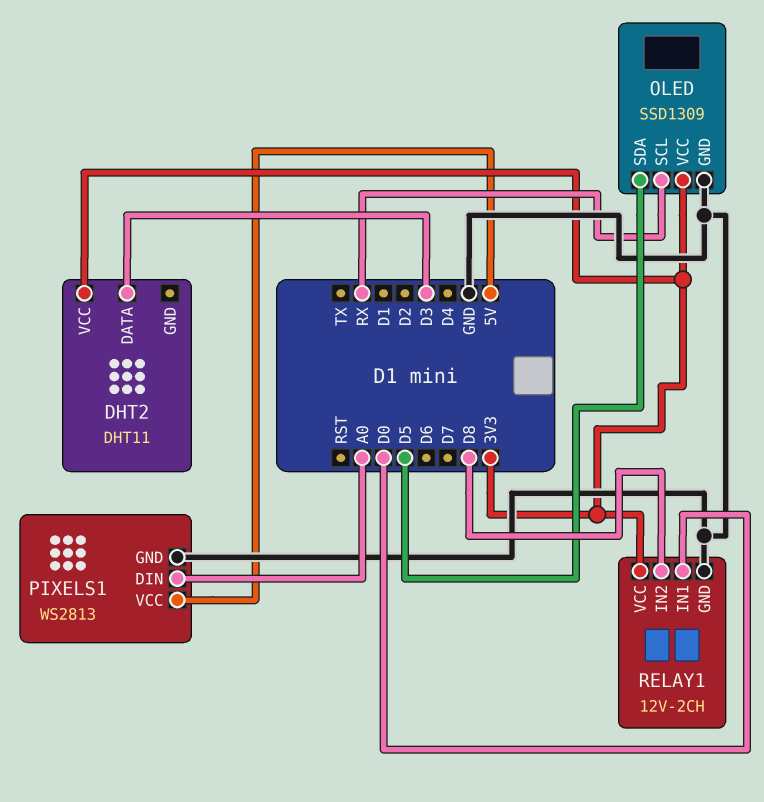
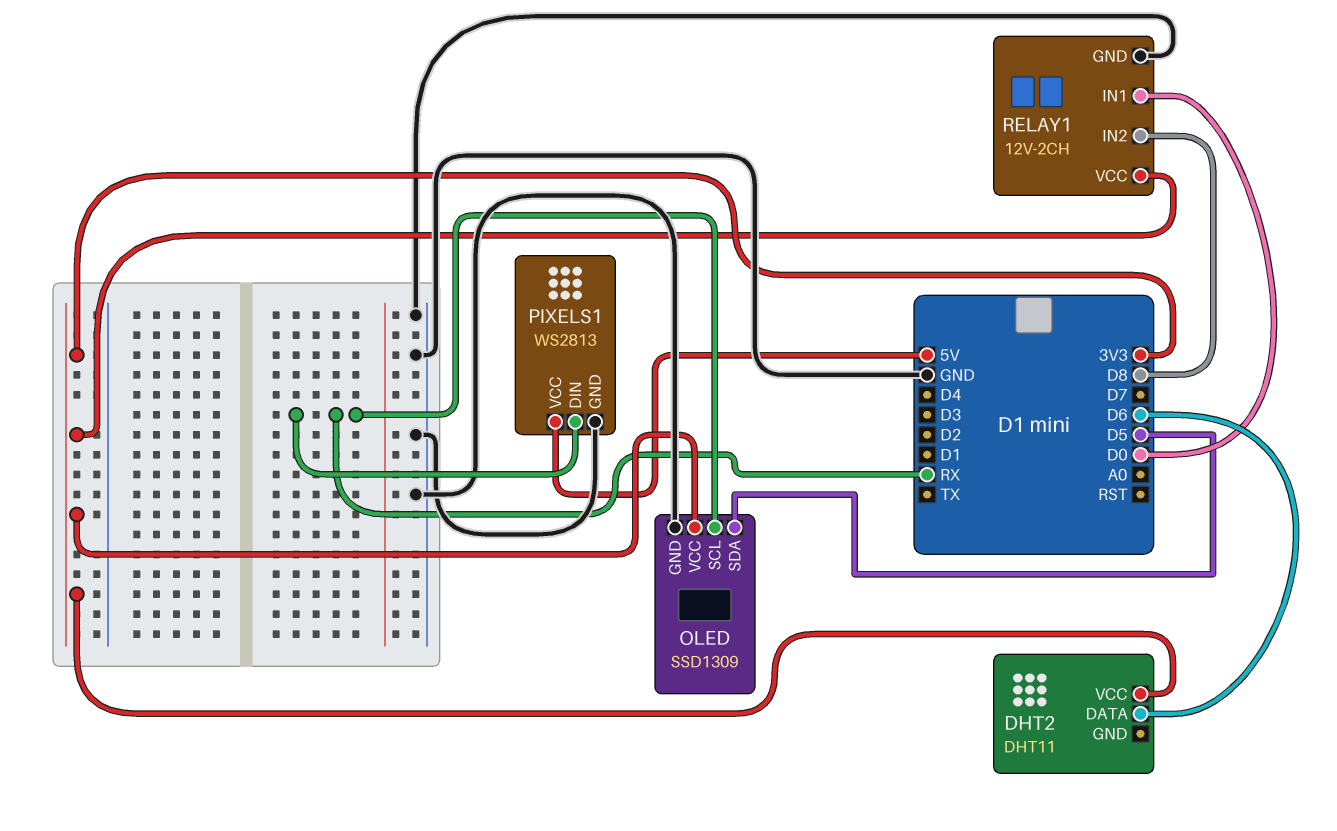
DHT2 pin DATA: D3 -> D6
PIXELS1 pin DIN: A0 -> RX

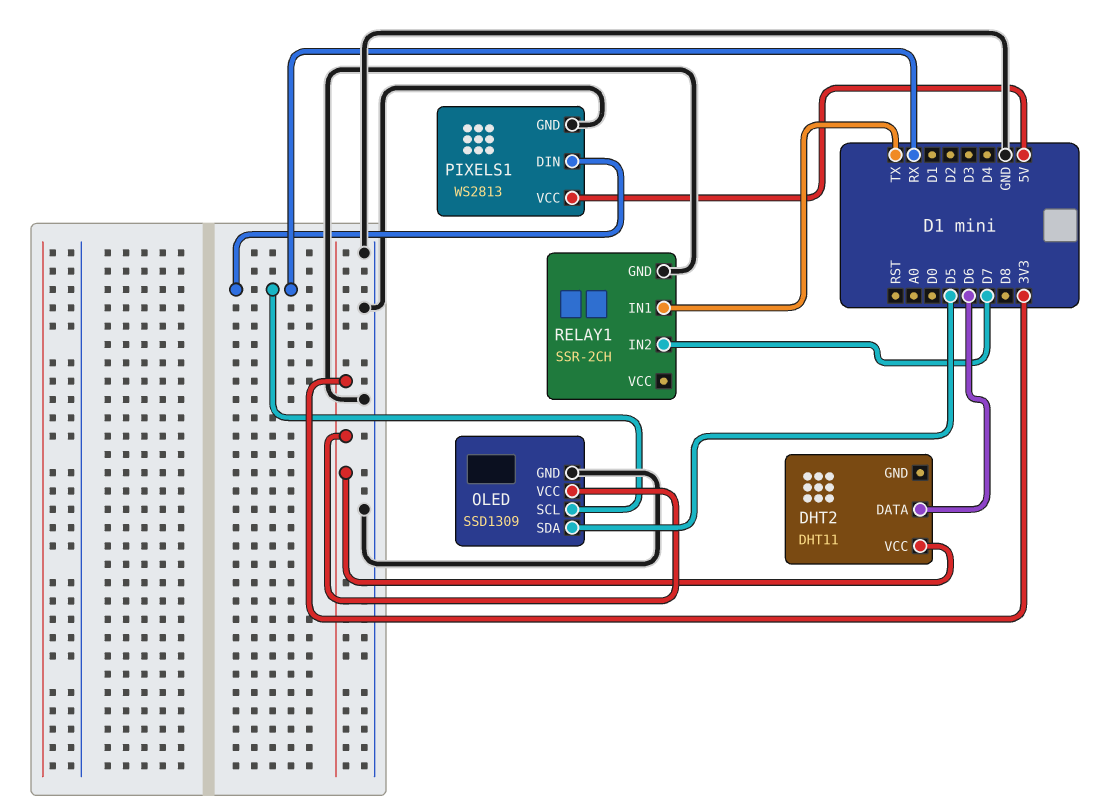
RELAY1: 12V-2CH -> SSR-2CH
RELAY1 pin IN1: D0 -> TX
RELAY1 pin IN2: D8 -> D7
RELAY1 pin VCC: 3V3 -> none

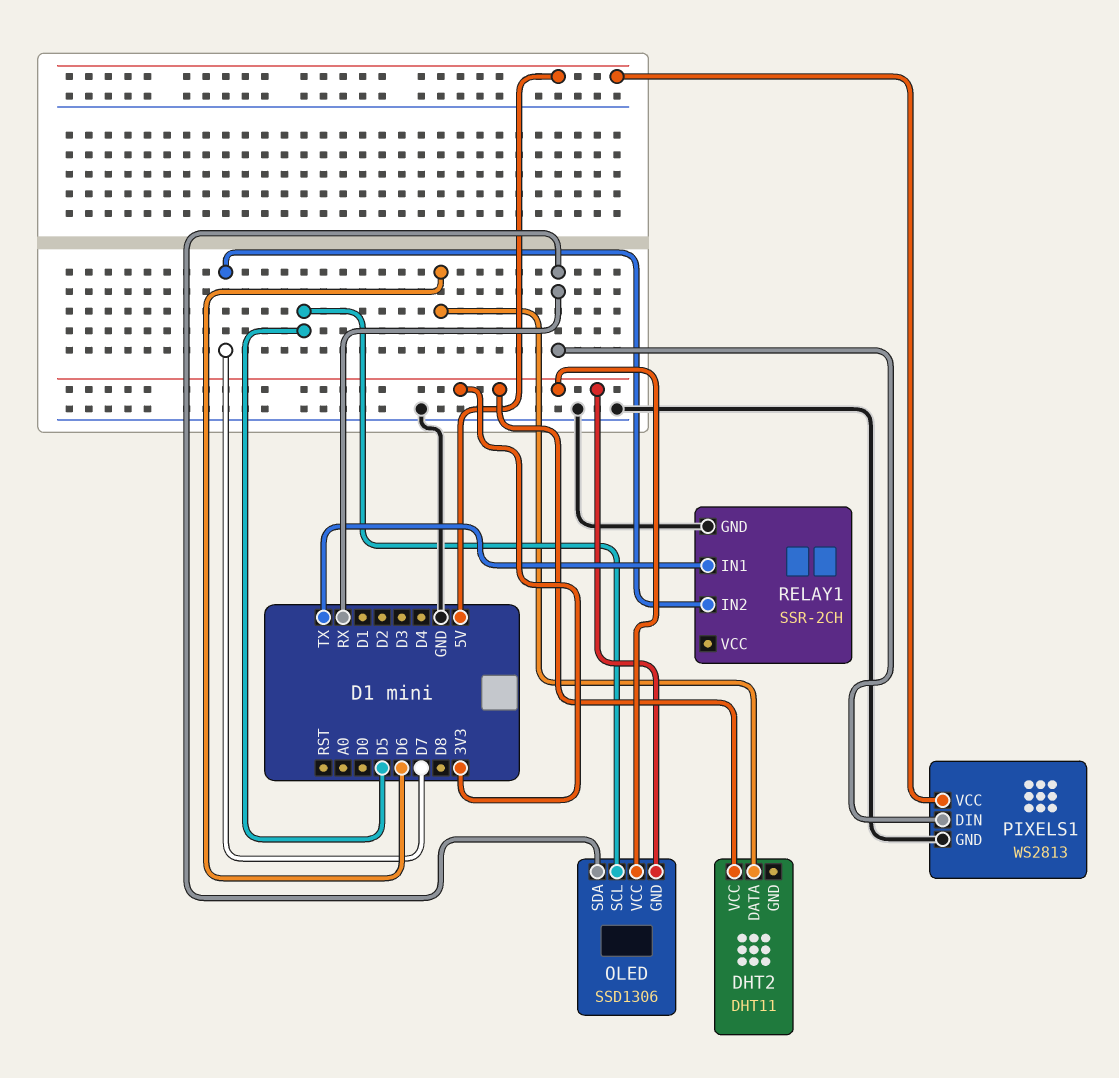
OLED: SSD1309 -> SSD1306
OLED pin GND: GND -> 3V3
OLED pin SCL: RX -> D5
OLED pin SDA: D5 -> RX

